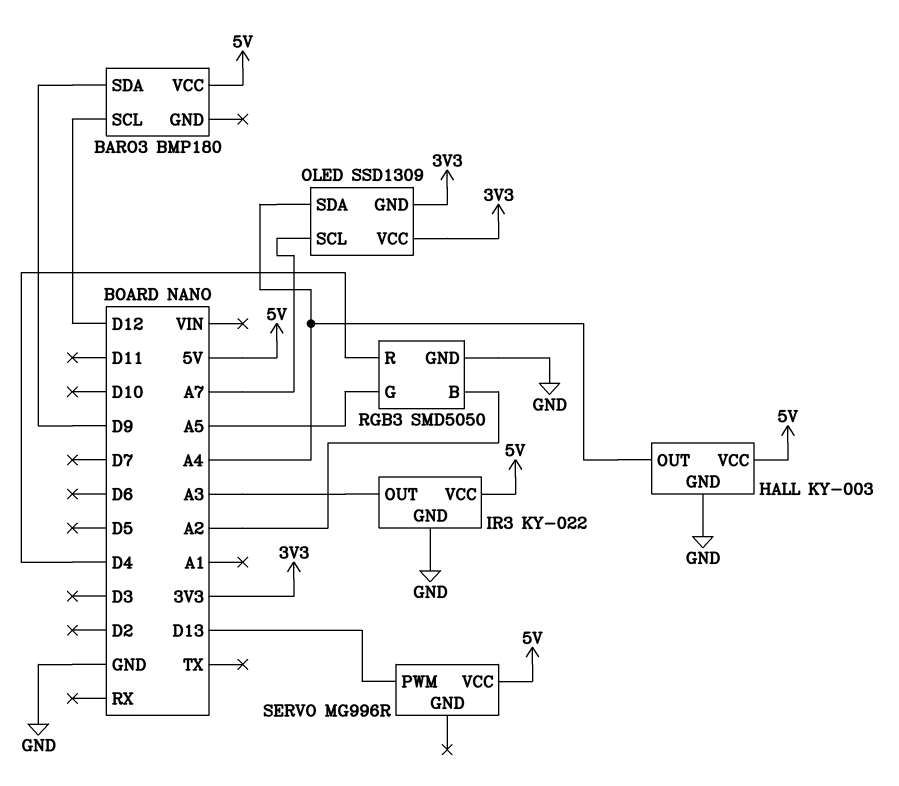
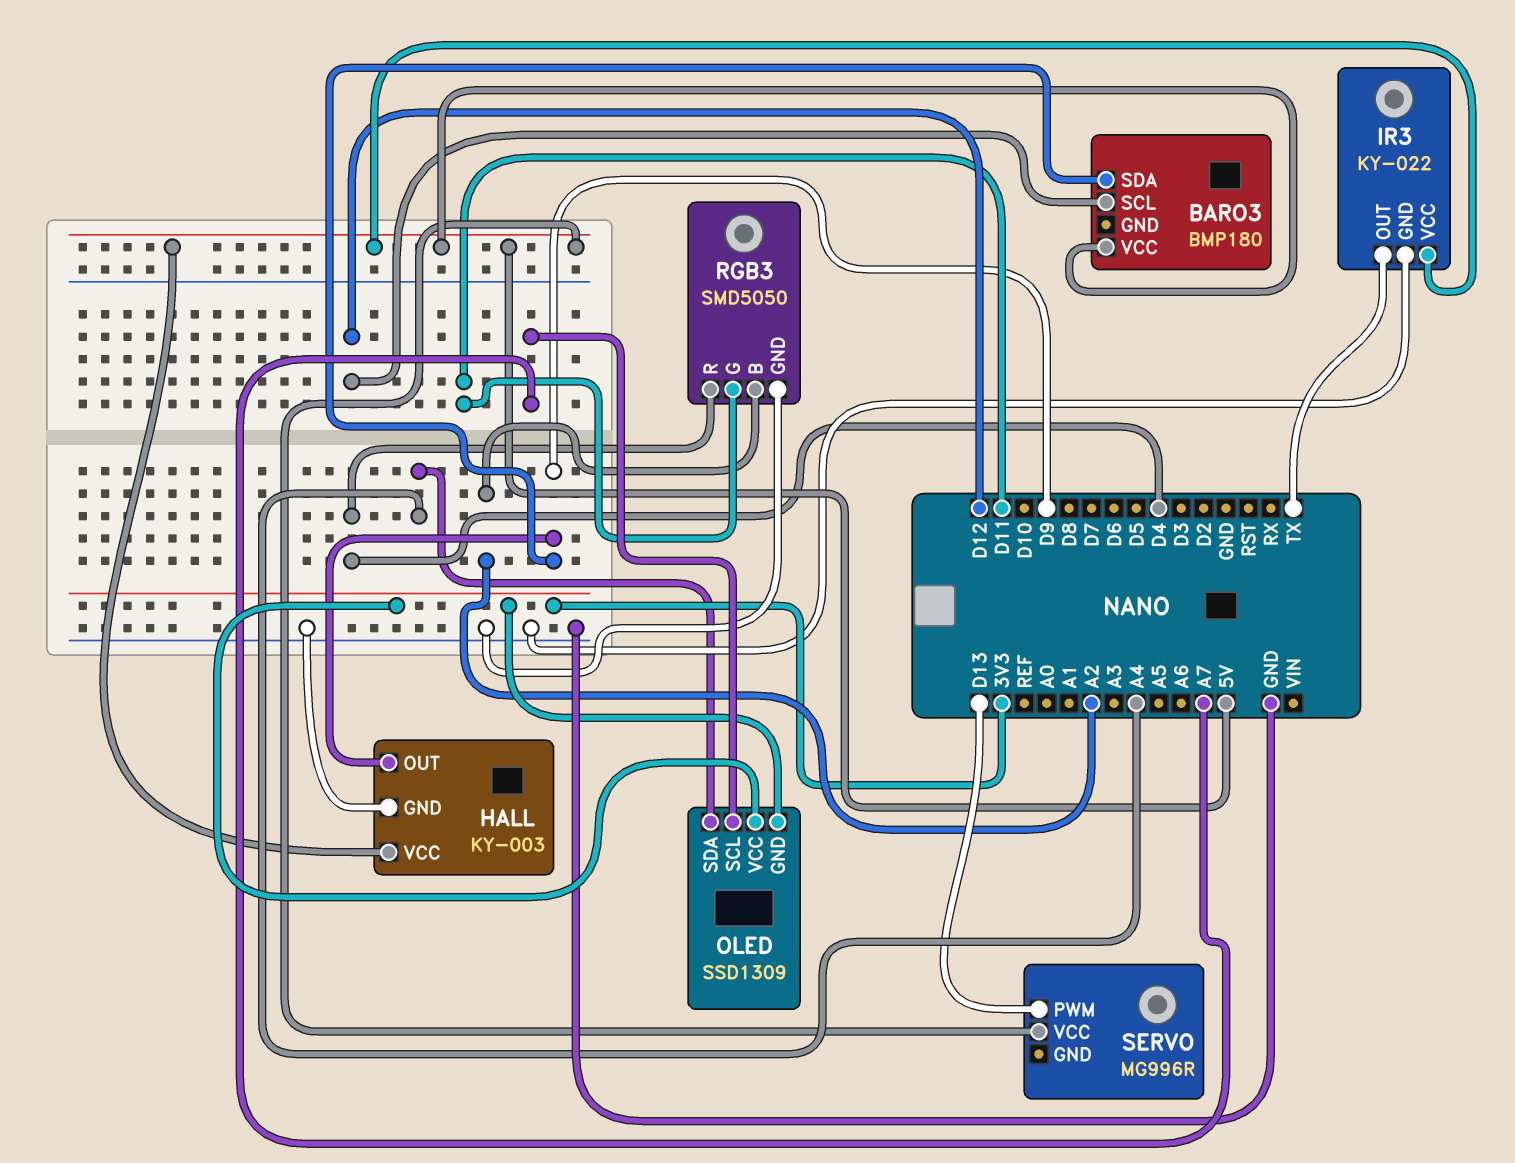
HALL pin OUT: A4 -> D9
IR3 pin OUT: A3 -> TX
RGB3 pin G: A5 -> D11

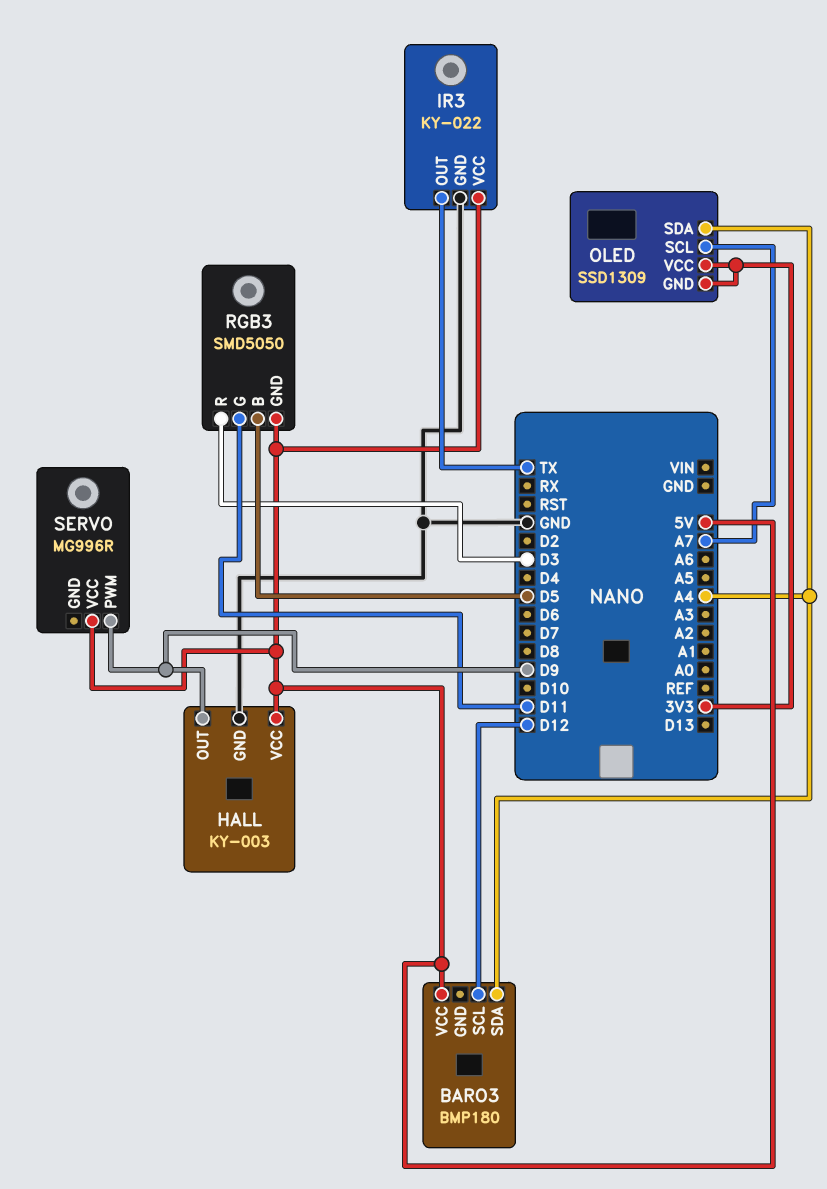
BARO3 pin SDA: D9 -> A4
RGB3 pin B: A2 -> D5
RGB3 pin GND: GND -> 5V
RGB3 pin R: D4 -> D3
SERVO pin PWM: D13 -> D9

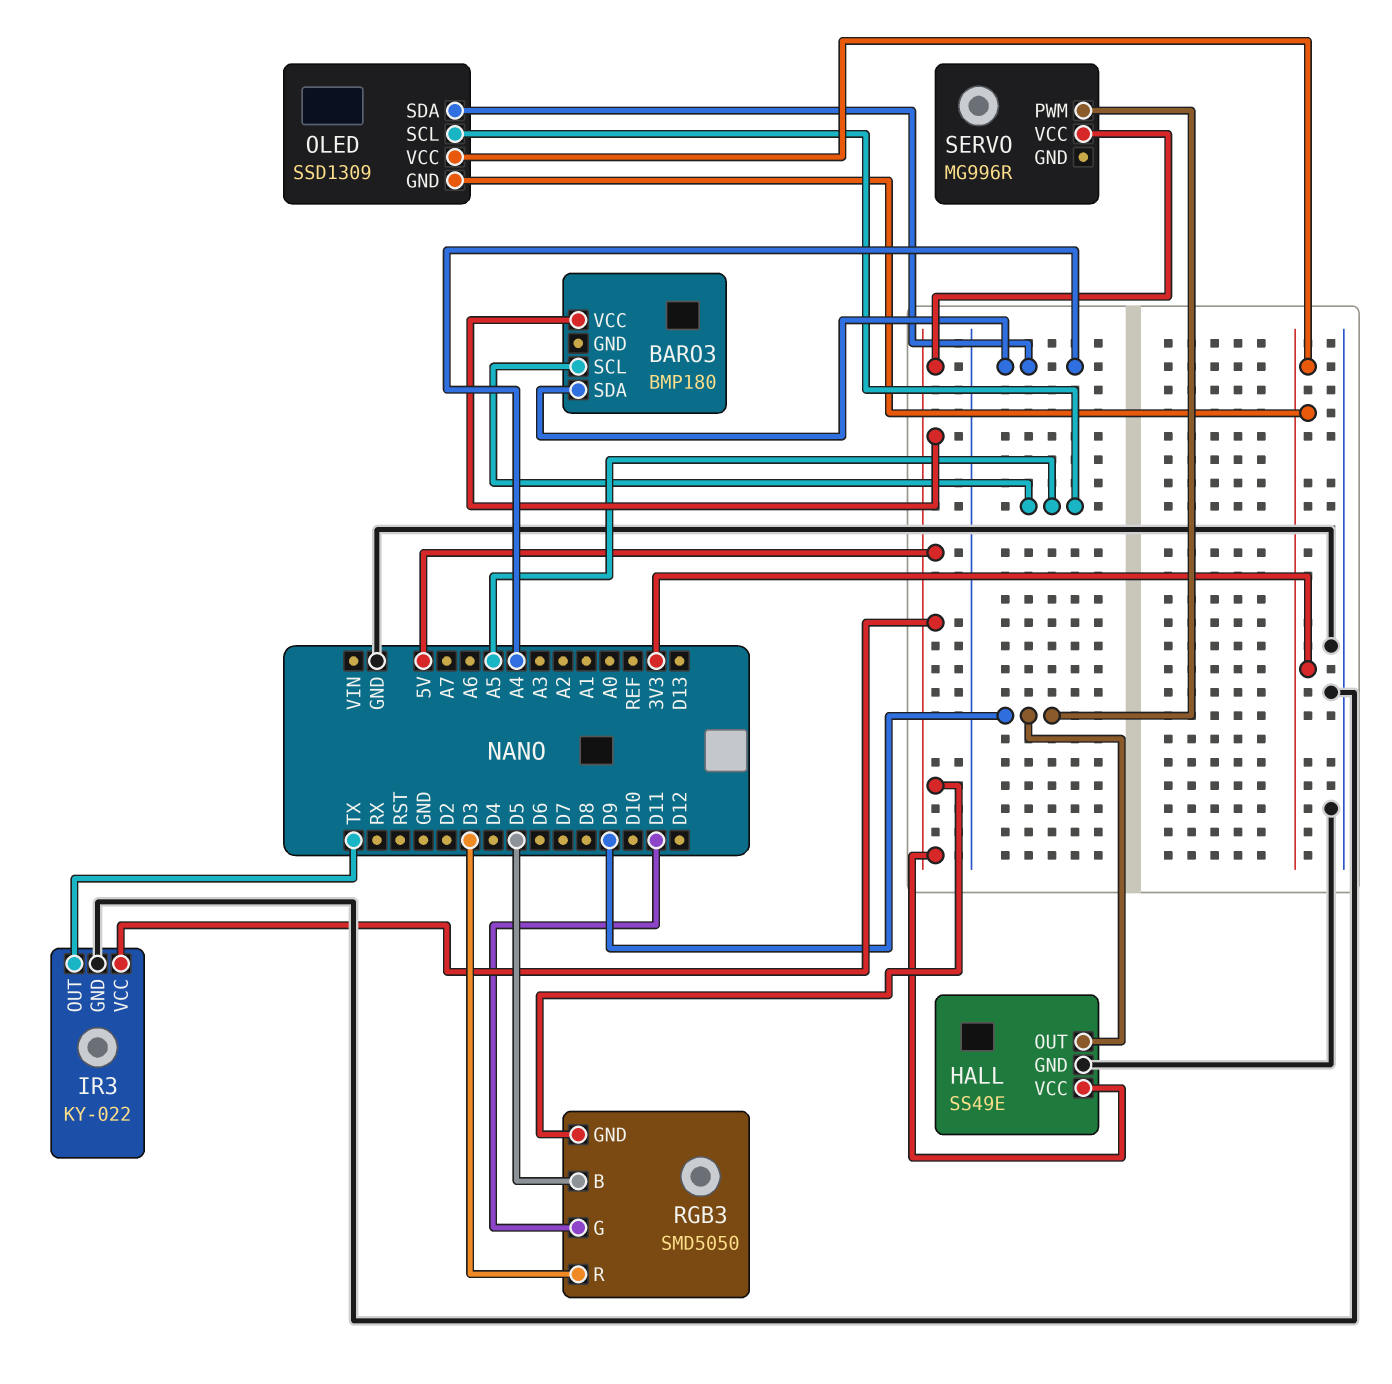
BARO3 pin SCL: D12 -> A5
HALL: KY-003 -> SS49E
OLED pin SCL: A7 -> A5

